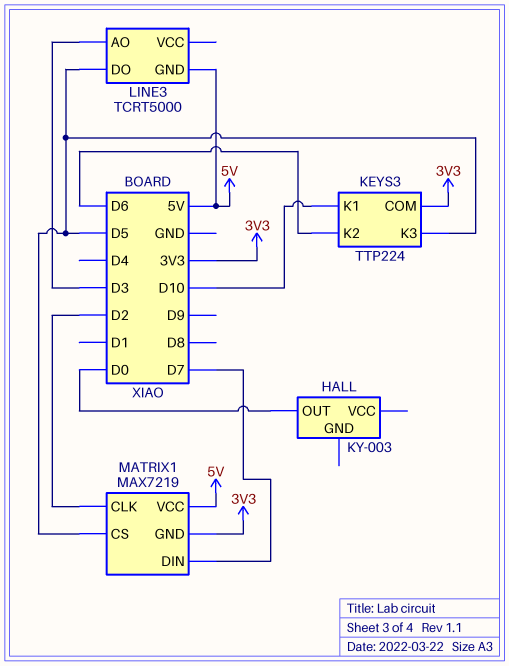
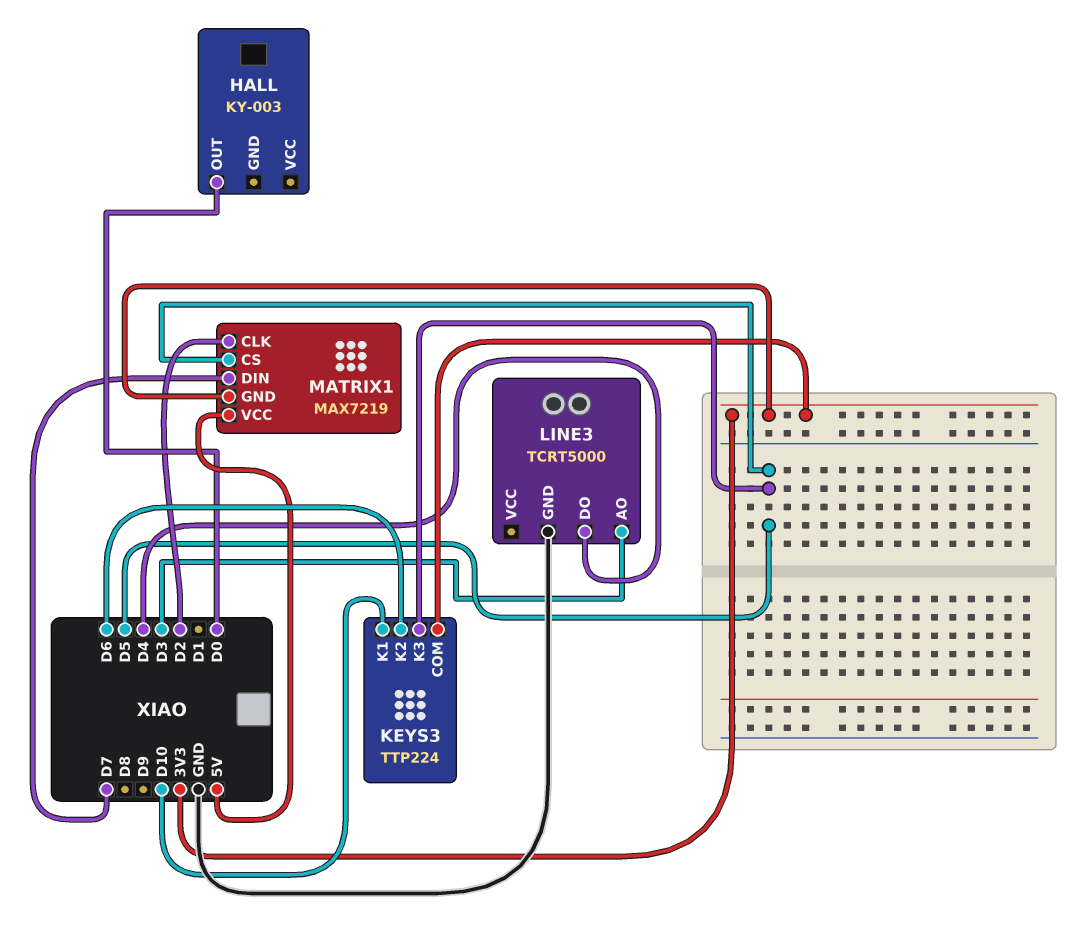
LINE3 pin DO: D5 -> D4
LINE3 pin GND: 5V -> GND

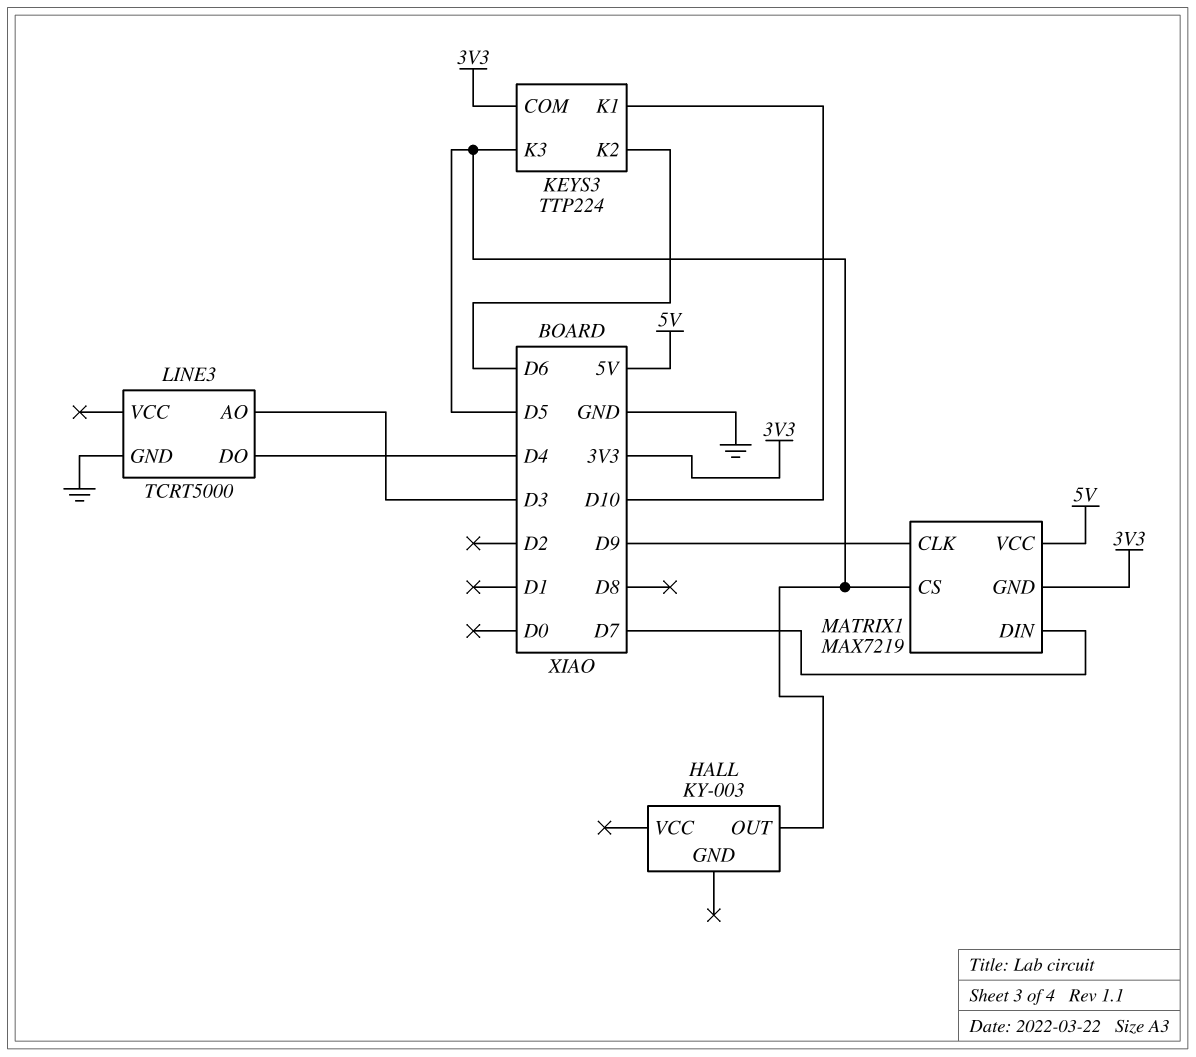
HALL pin OUT: D0 -> D5
MATRIX1 pin CLK: D2 -> D9

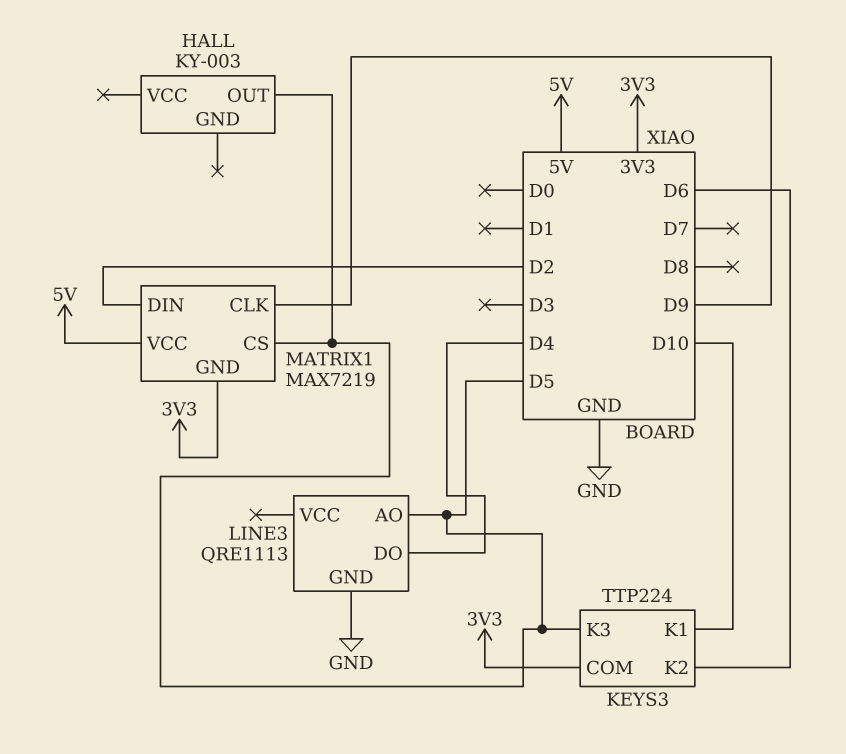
LINE3: TCRT5000 -> QRE1113
LINE3 pin AO: D3 -> D5
MATRIX1 pin DIN: D7 -> D2

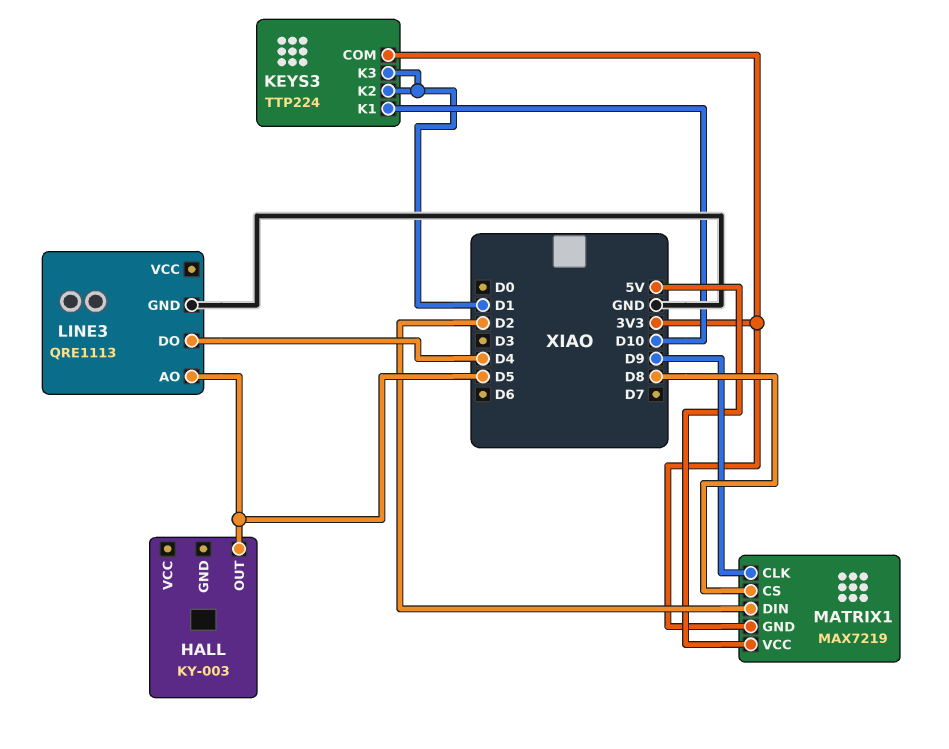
KEYS3 pin K2: D6 -> D1
KEYS3 pin K3: D5 -> D1
MATRIX1 pin CS: D5 -> D8

